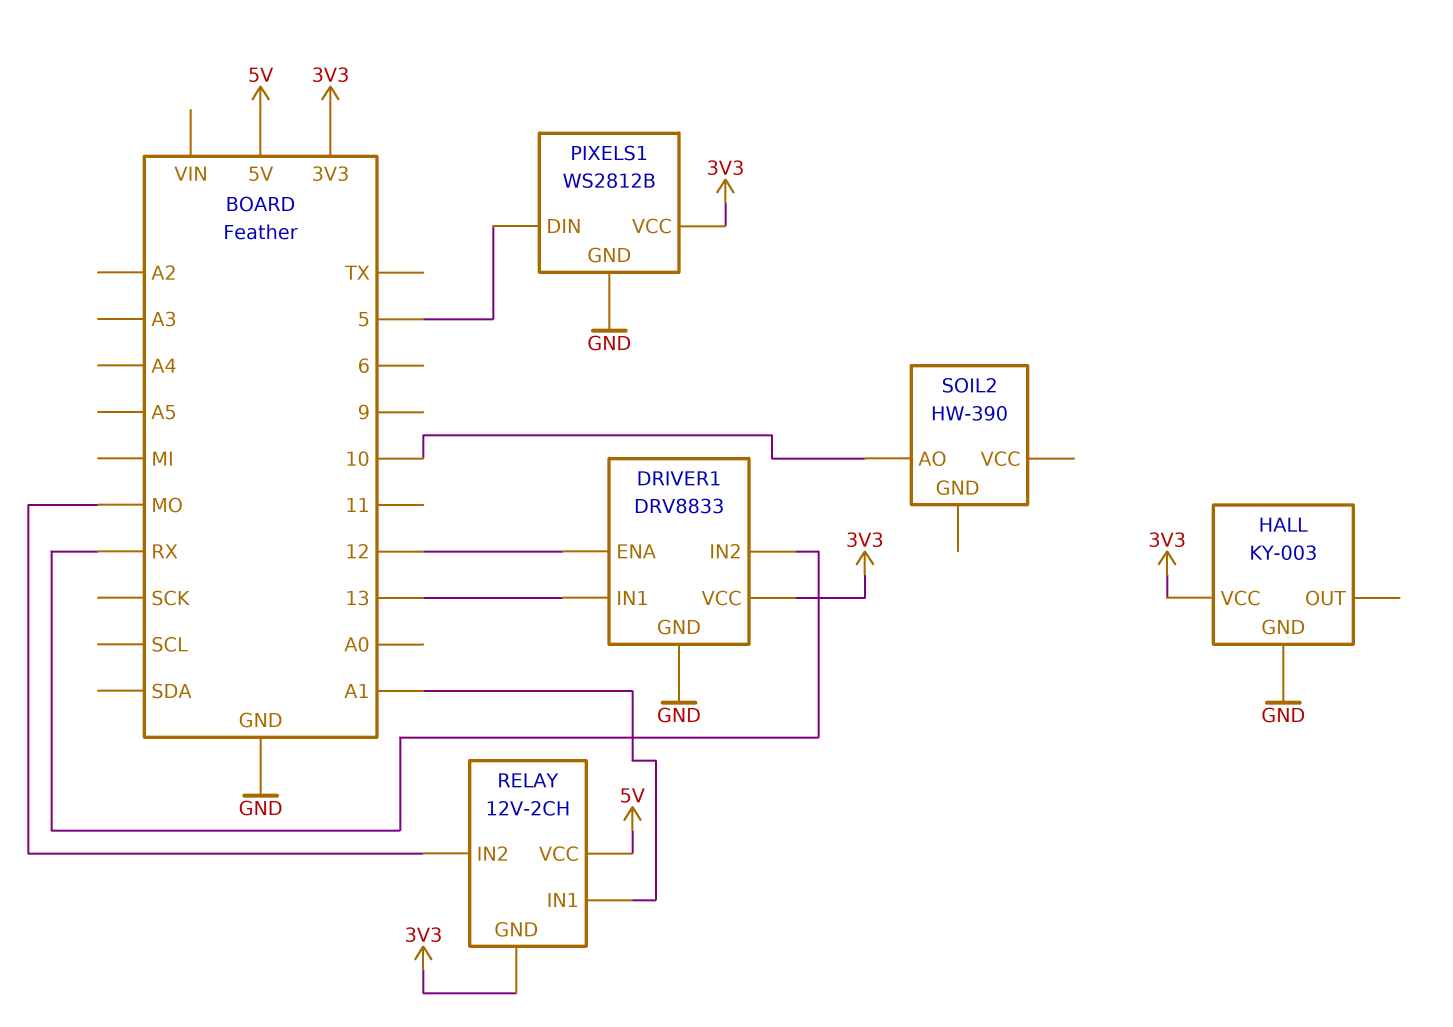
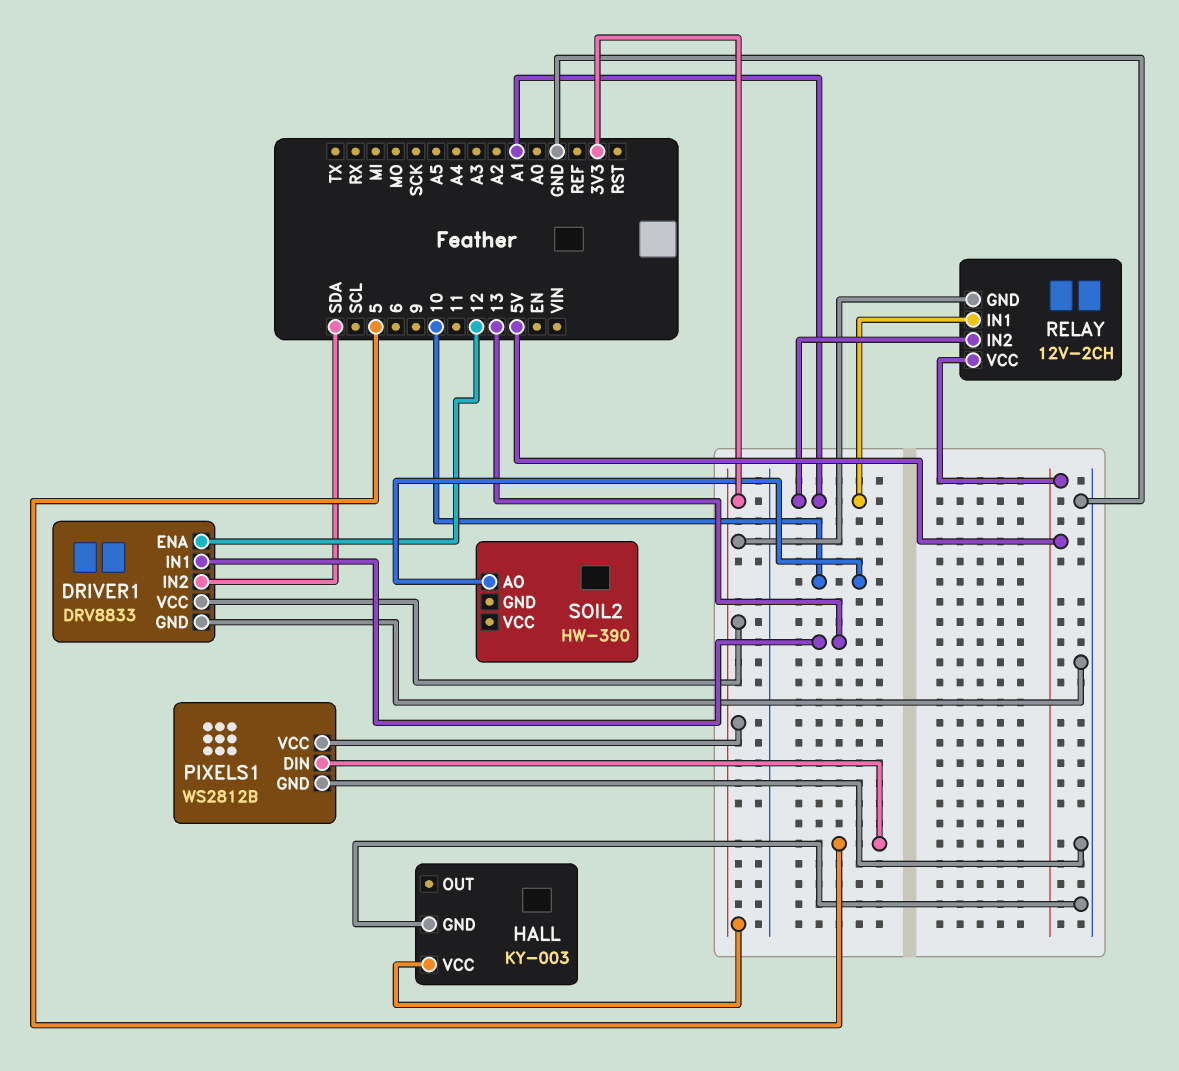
DRIVER1 pin IN2: RX -> SDA
RELAY pin IN2: MO -> A1

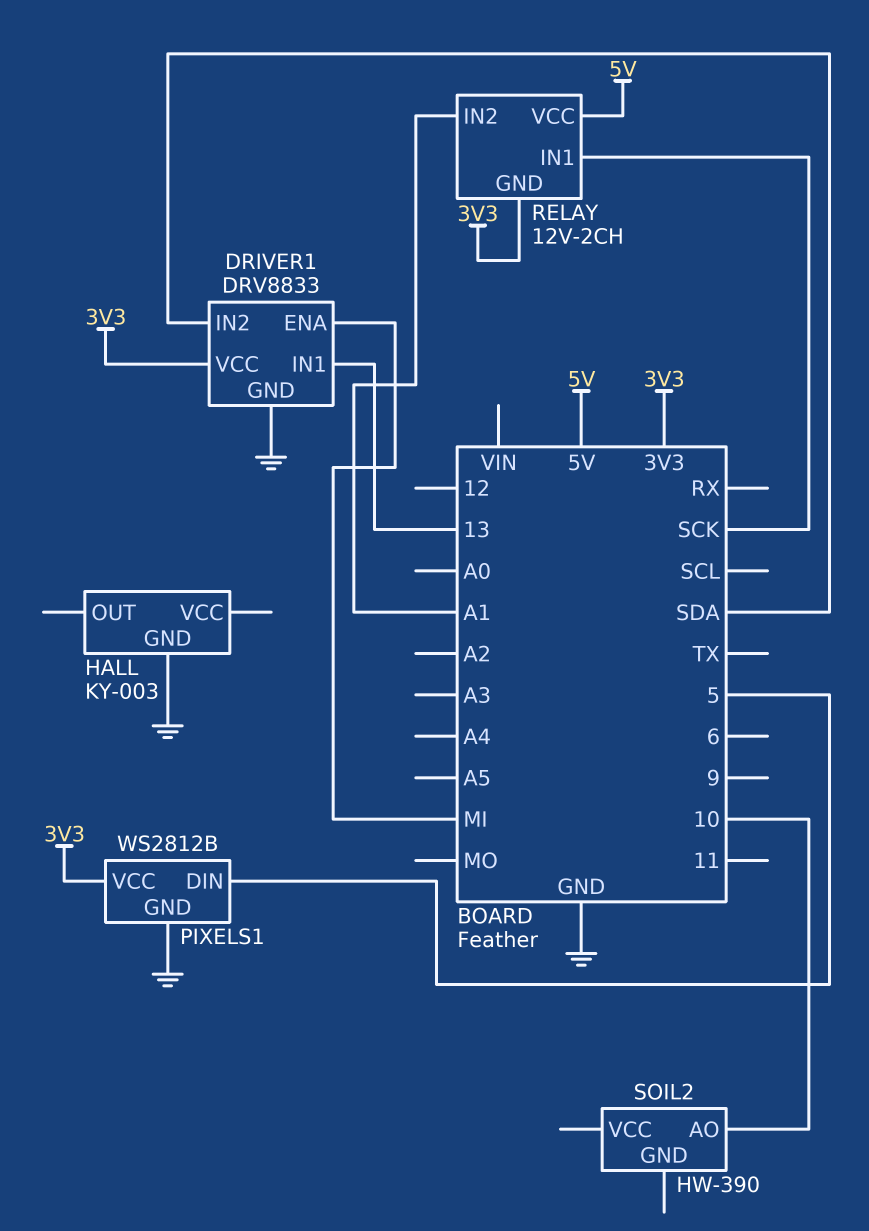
DRIVER1 pin ENA: 12 -> MI
HALL pin VCC: 3V3 -> none
RELAY pin IN1: A1 -> SCK

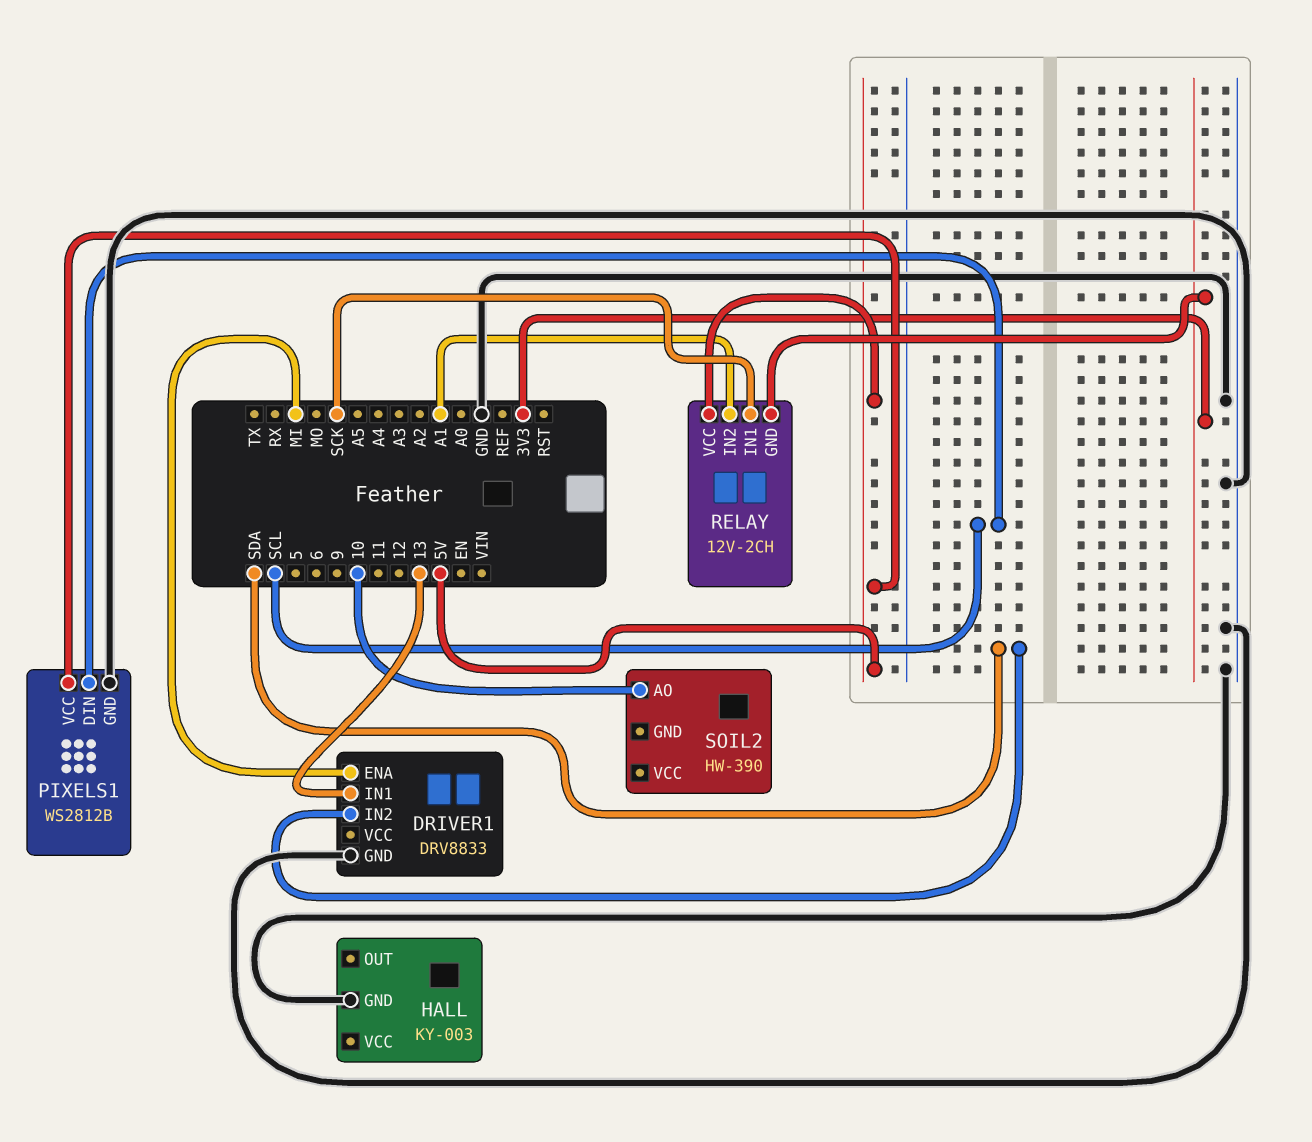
DRIVER1 pin VCC: 3V3 -> none
PIXELS1 pin DIN: 5 -> SCL
PIXELS1 pin VCC: 3V3 -> 5V

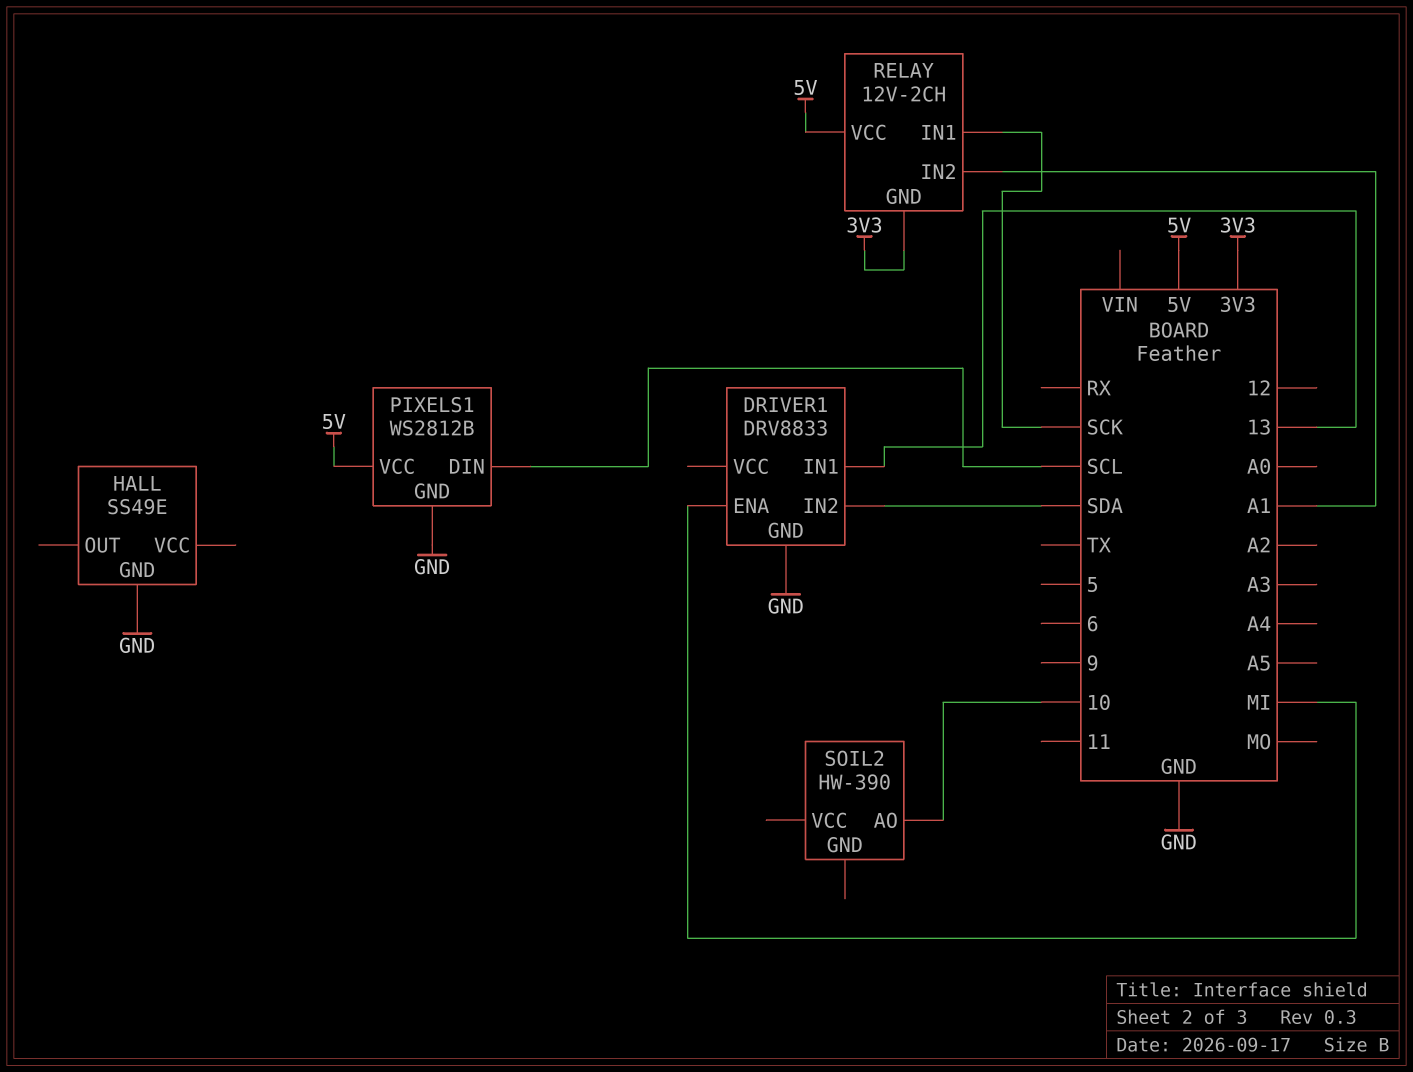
HALL: KY-003 -> SS49E

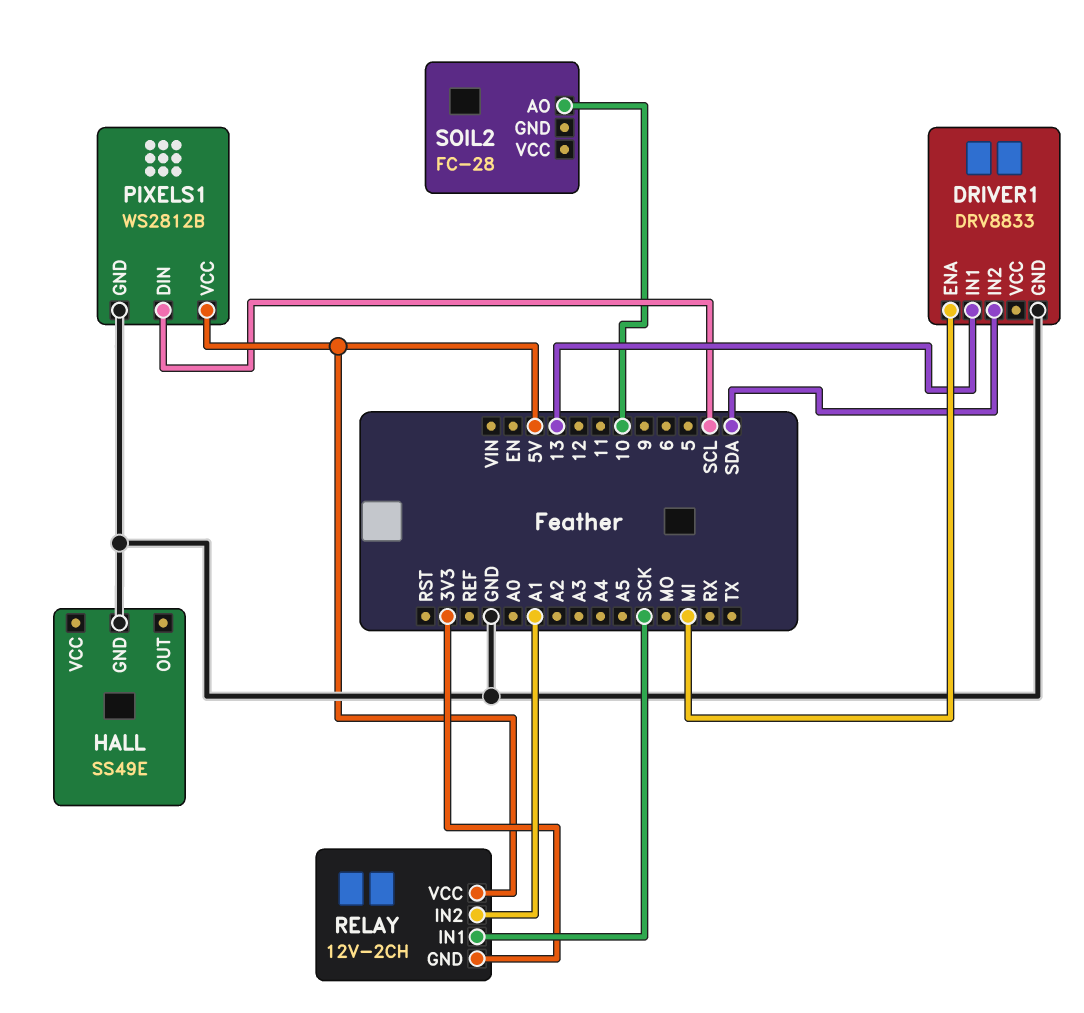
SOIL2: HW-390 -> FC-28

